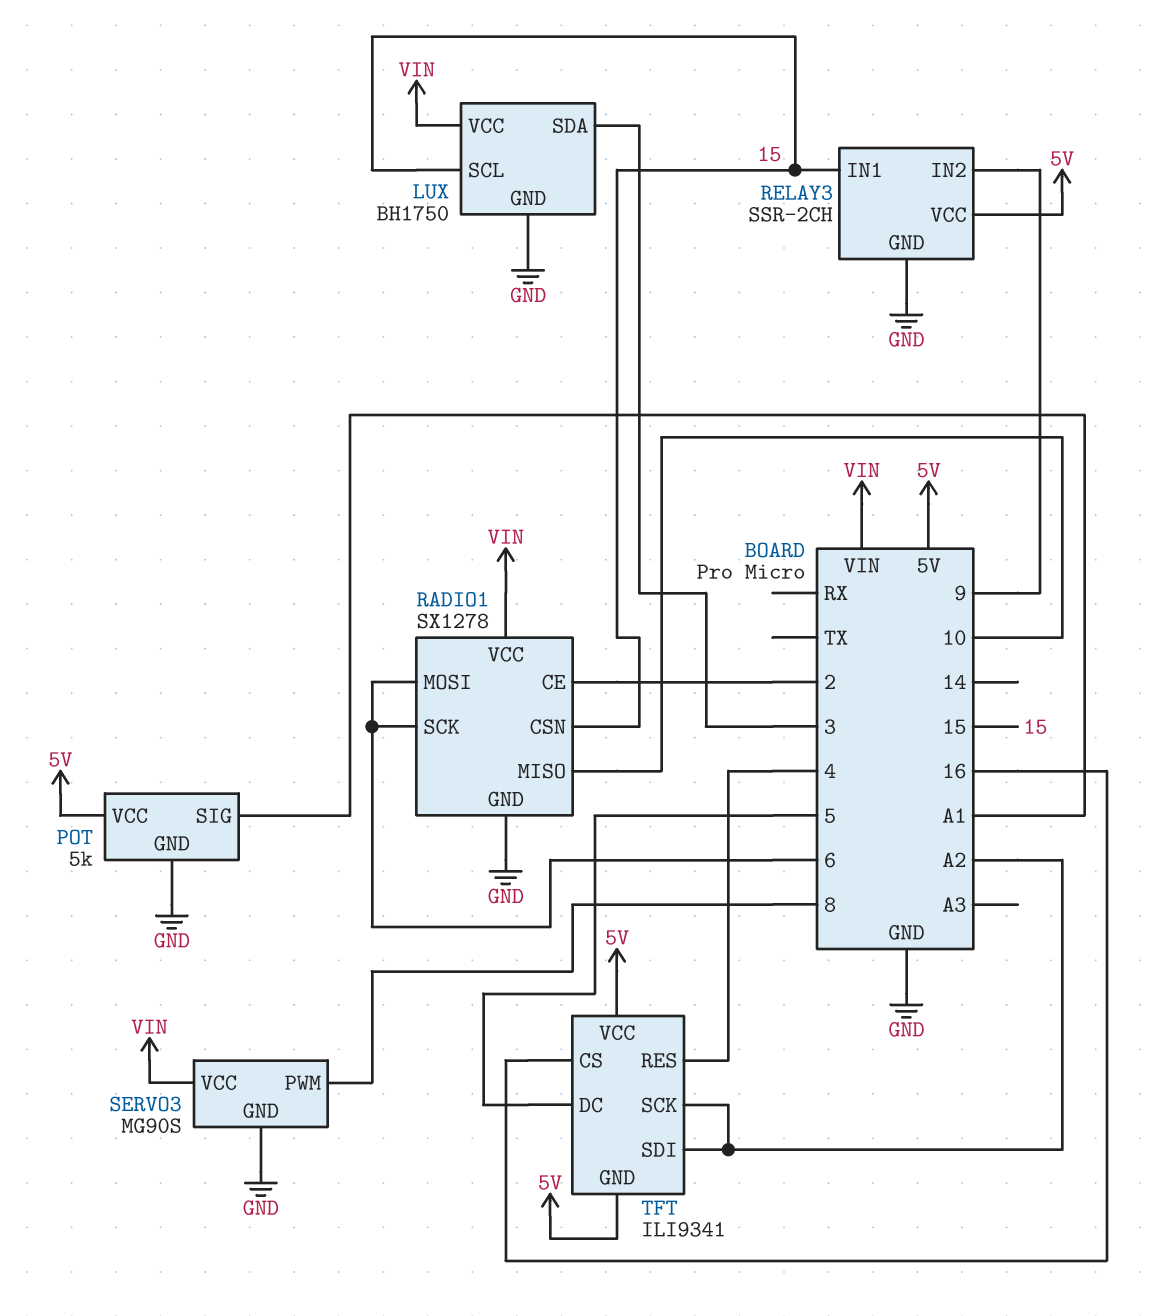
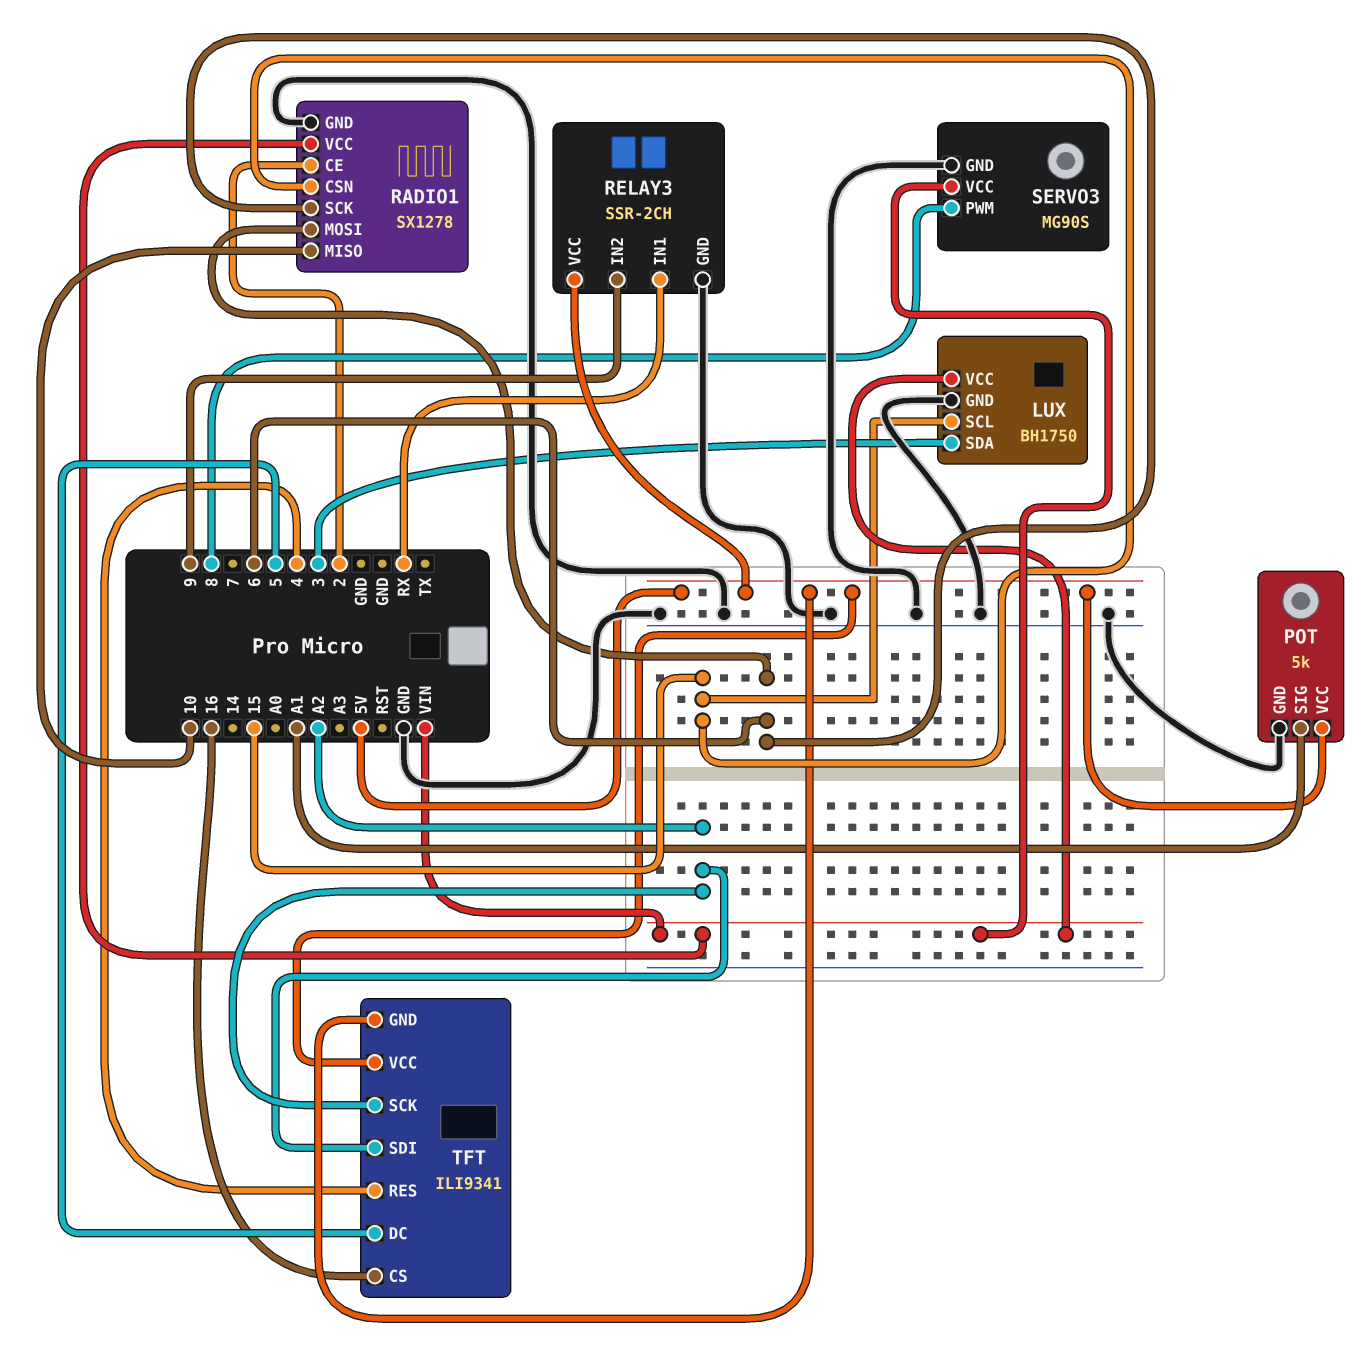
RELAY3 pin IN1: 15 -> RX

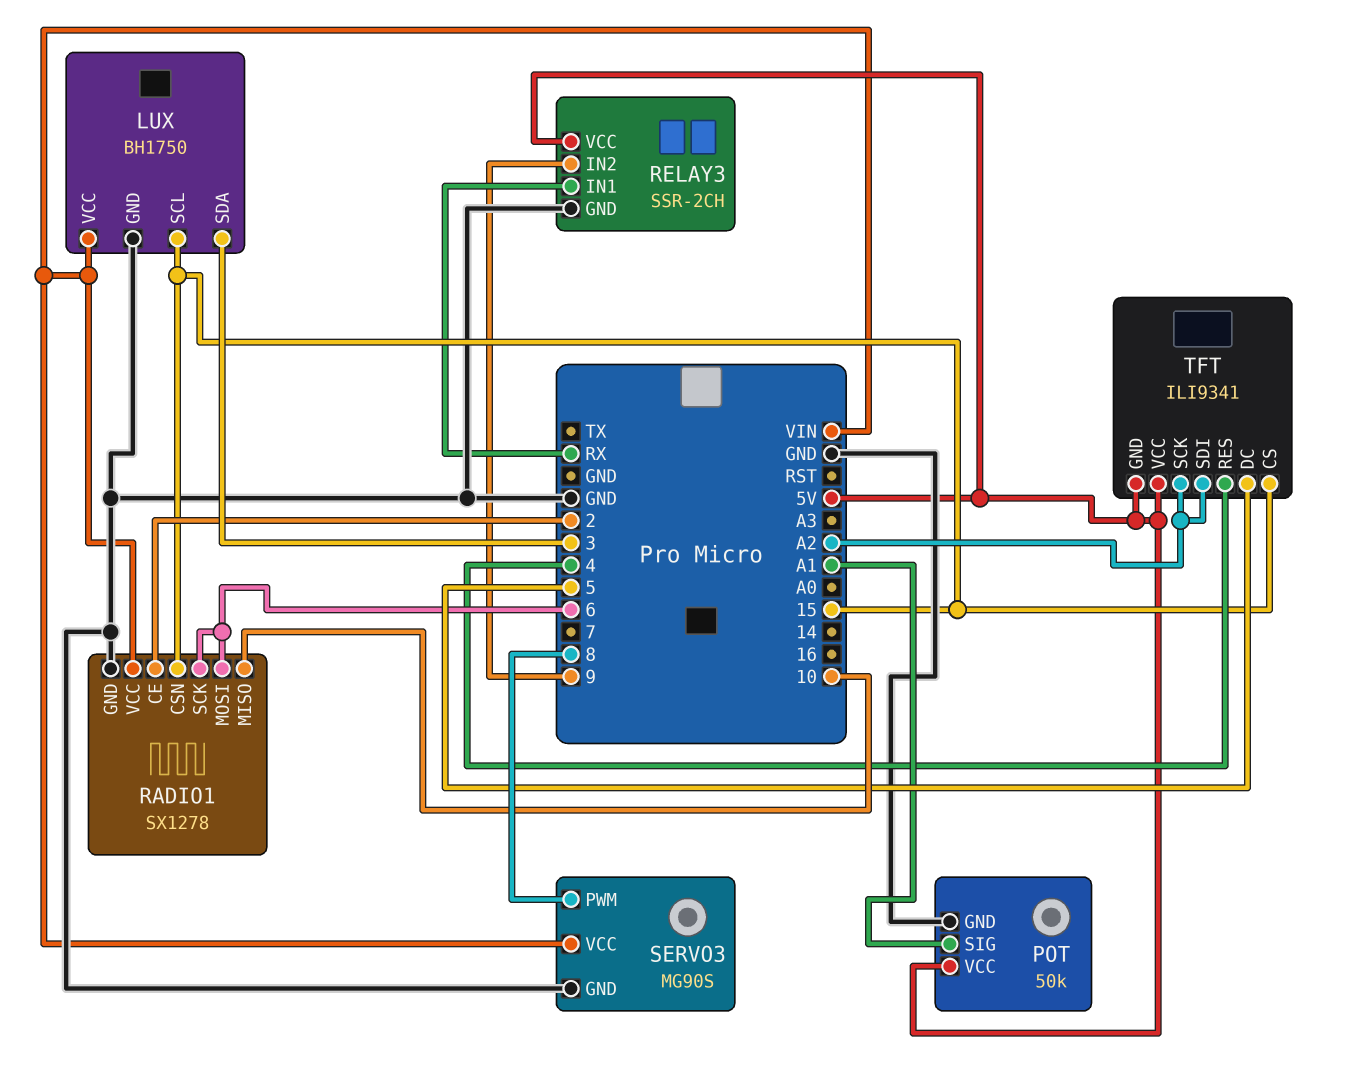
POT: 5k -> 50k
TFT pin CS: 16 -> 15

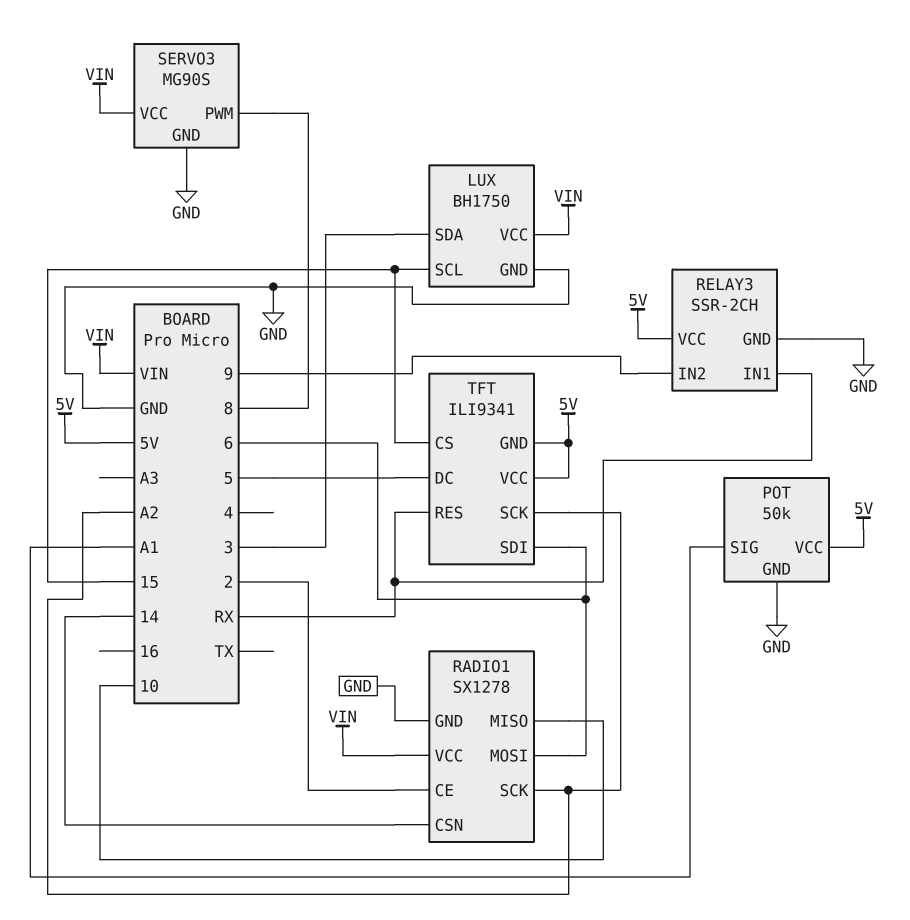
RADIO1 pin CSN: 15 -> 14
RADIO1 pin SCK: 6 -> A2
TFT pin RES: 4 -> RX
TFT pin SDI: A2 -> 6

